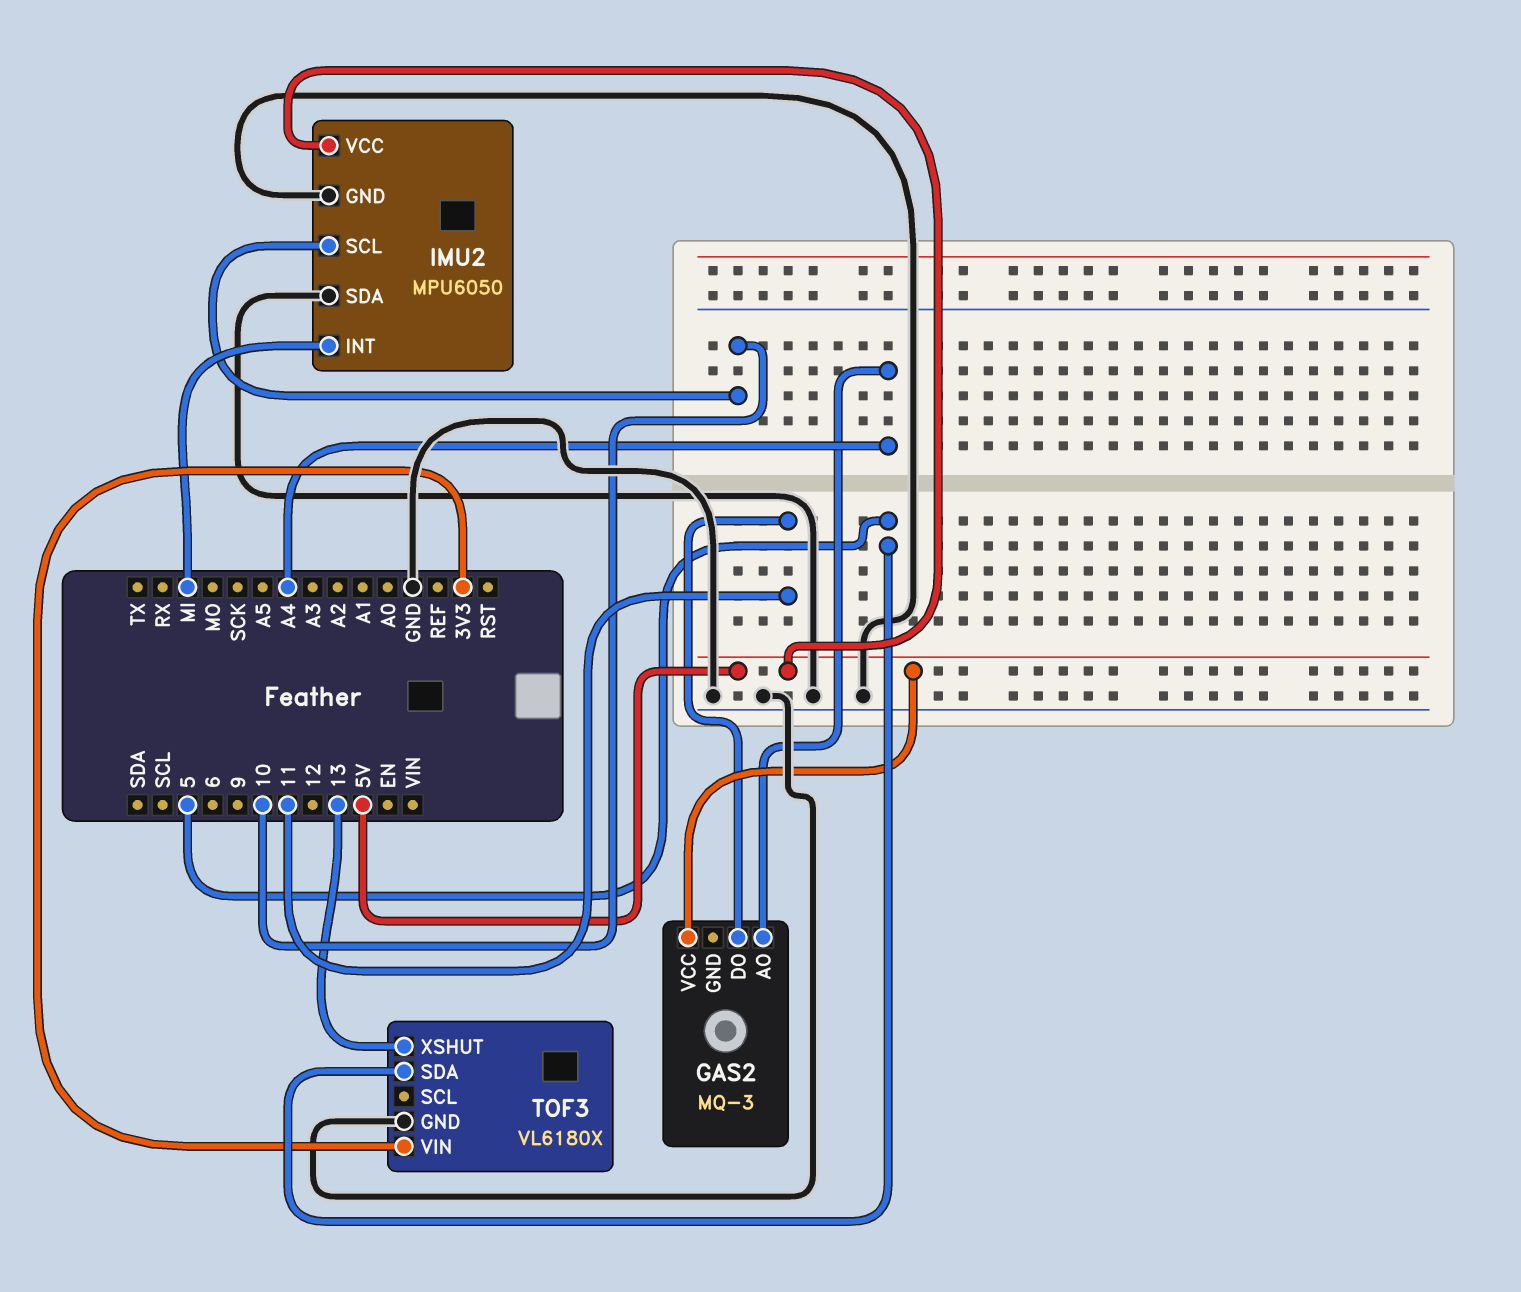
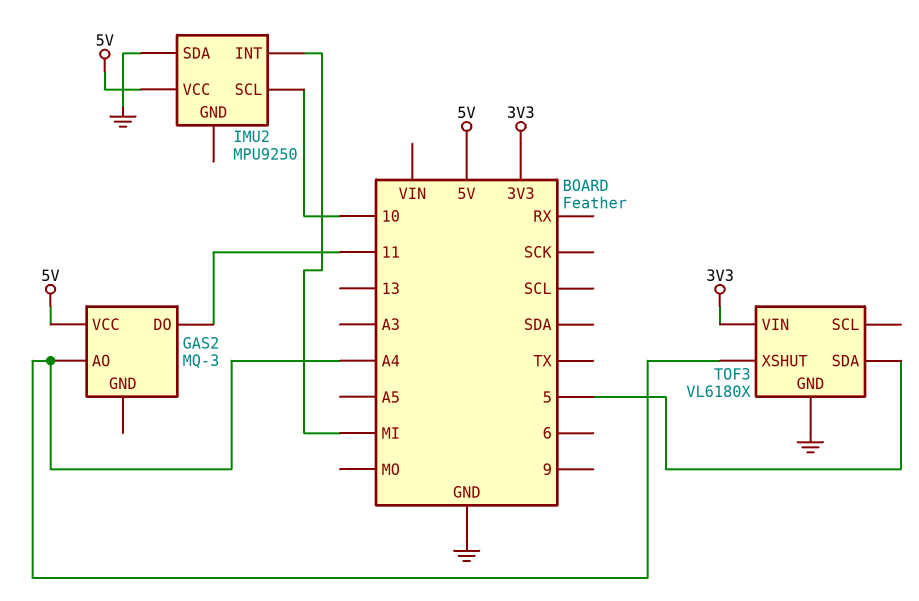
IMU2: MPU6050 -> MPU9250
IMU2 pin GND: GND -> none
TOF3 pin XSHUT: 13 -> A4

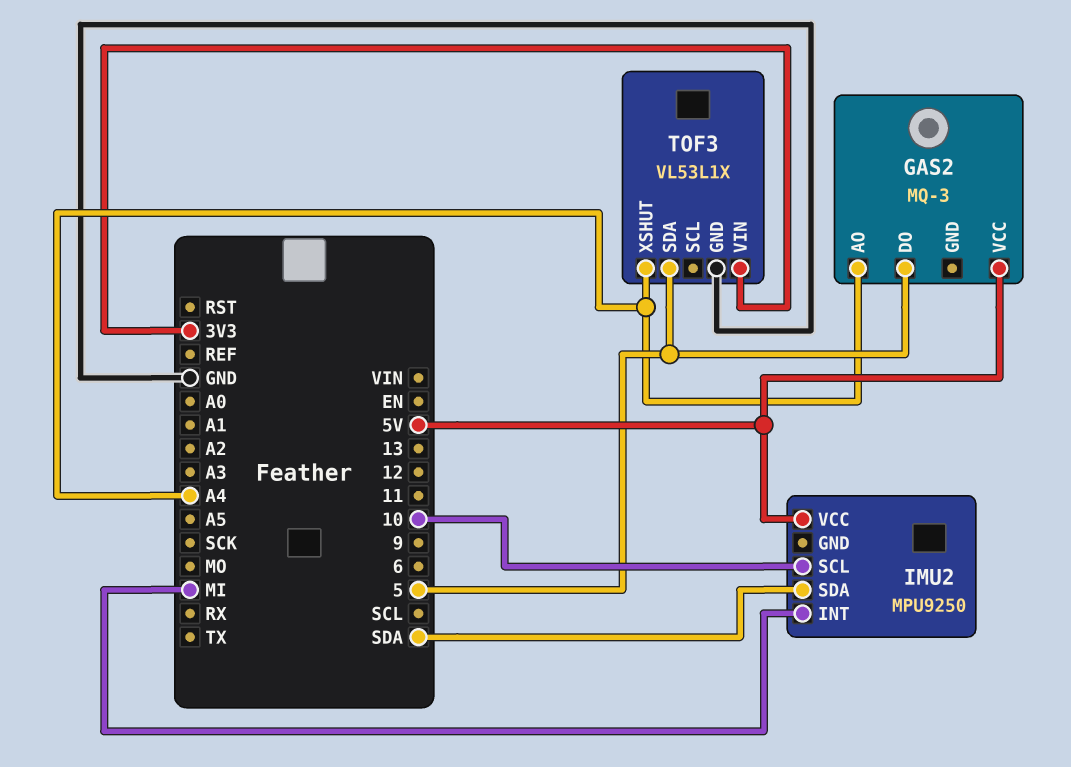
GAS2 pin DO: 11 -> 5
IMU2 pin SDA: GND -> SDA
TOF3: VL6180X -> VL53L1X

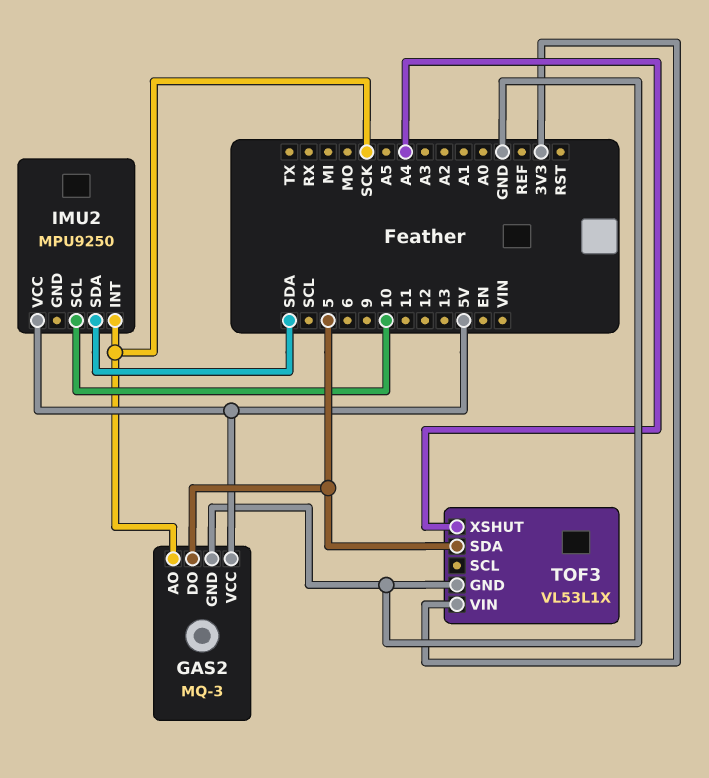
GAS2 pin AO: A4 -> SCK
GAS2 pin GND: none -> GND
IMU2 pin INT: MI -> SCK

